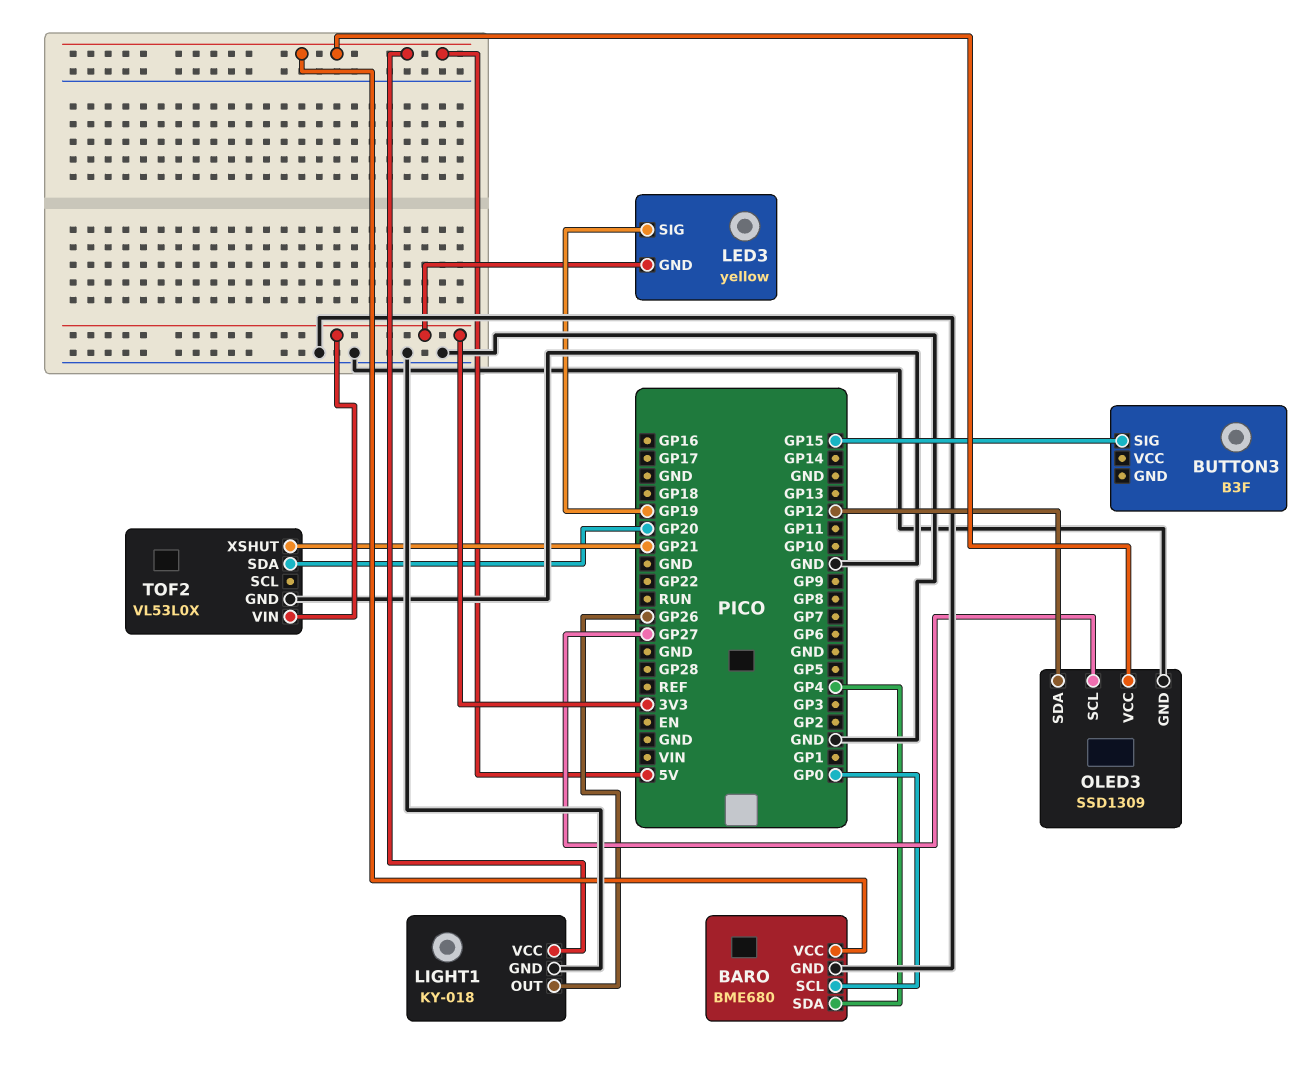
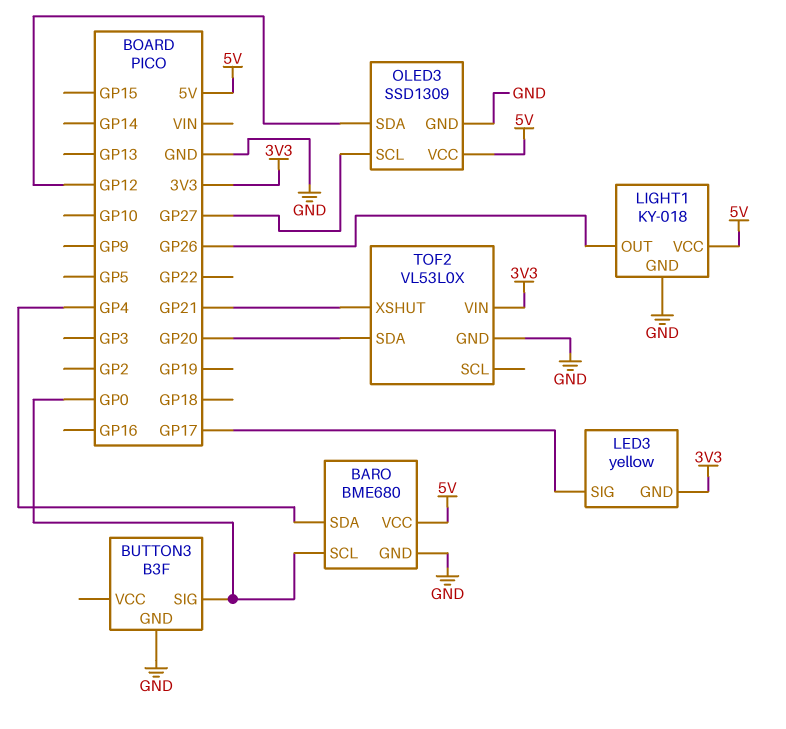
BUTTON3 pin GND: none -> GND
BUTTON3 pin SIG: GP15 -> GP0
LED3 pin SIG: GP19 -> GP17

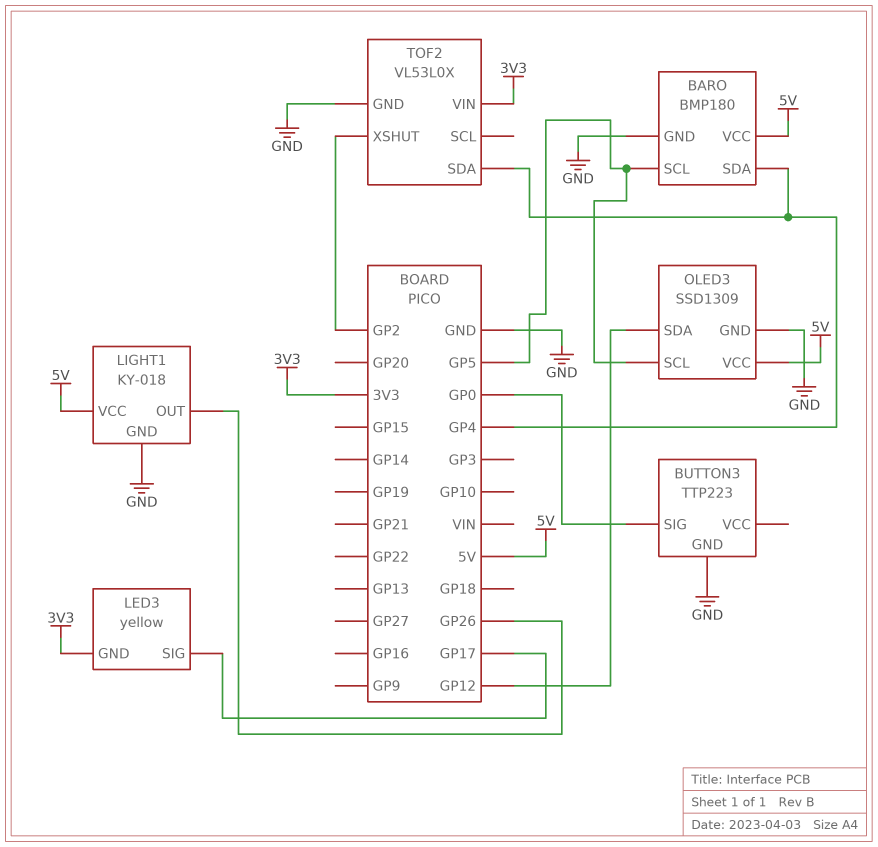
BARO: BME680 -> BMP180
BARO pin SCL: GP0 -> GP5
BUTTON3: B3F -> TTP223
OLED3 pin SCL: GP27 -> GP5
TOF2 pin SDA: GP20 -> GP4
TOF2 pin XSHUT: GP21 -> GP2

